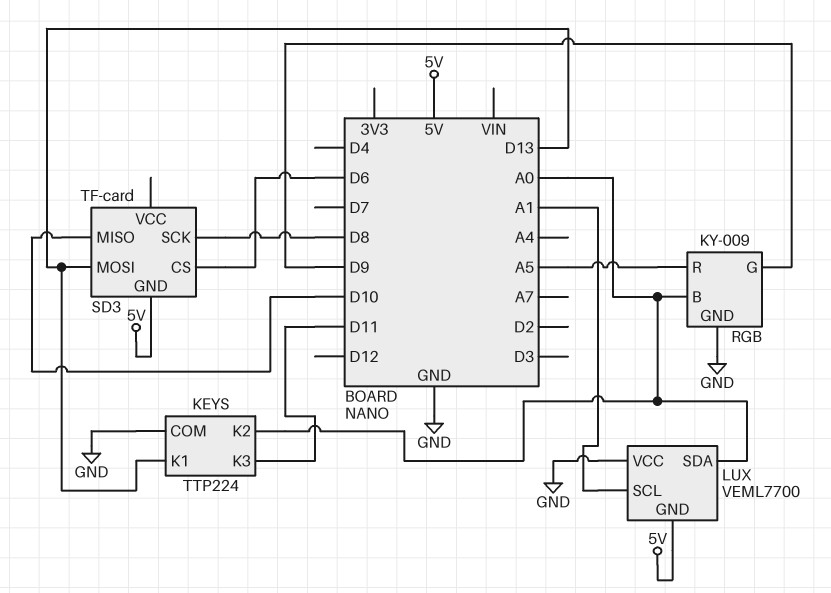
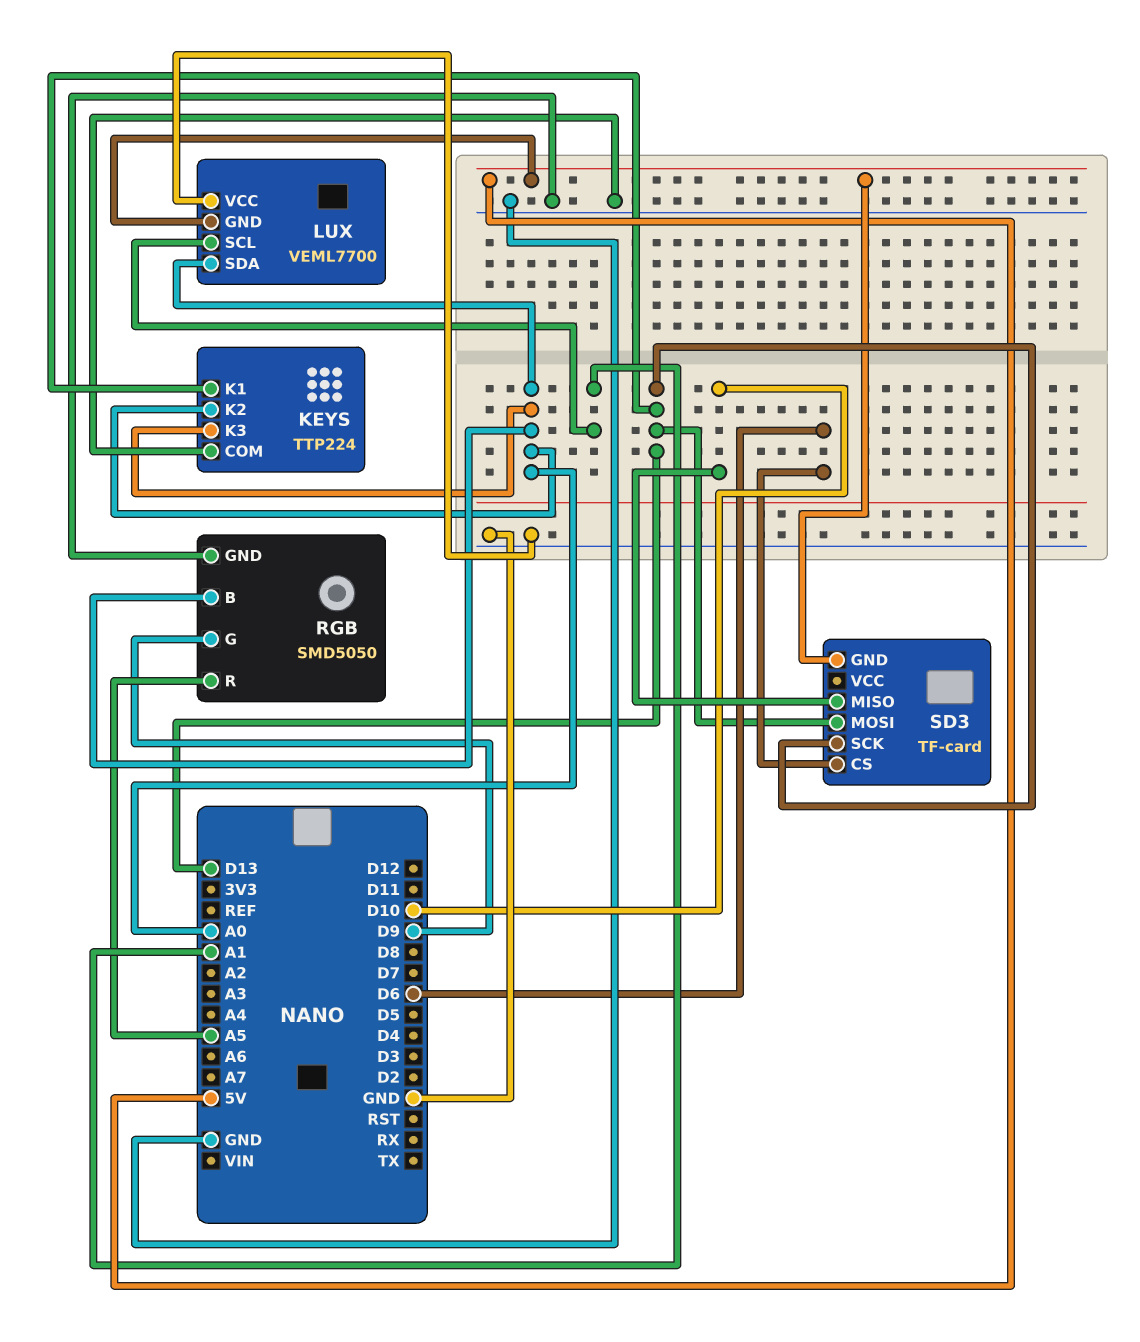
KEYS pin K3: D11 -> A0
RGB: KY-009 -> SMD5050
SD3 pin SCK: D8 -> D13

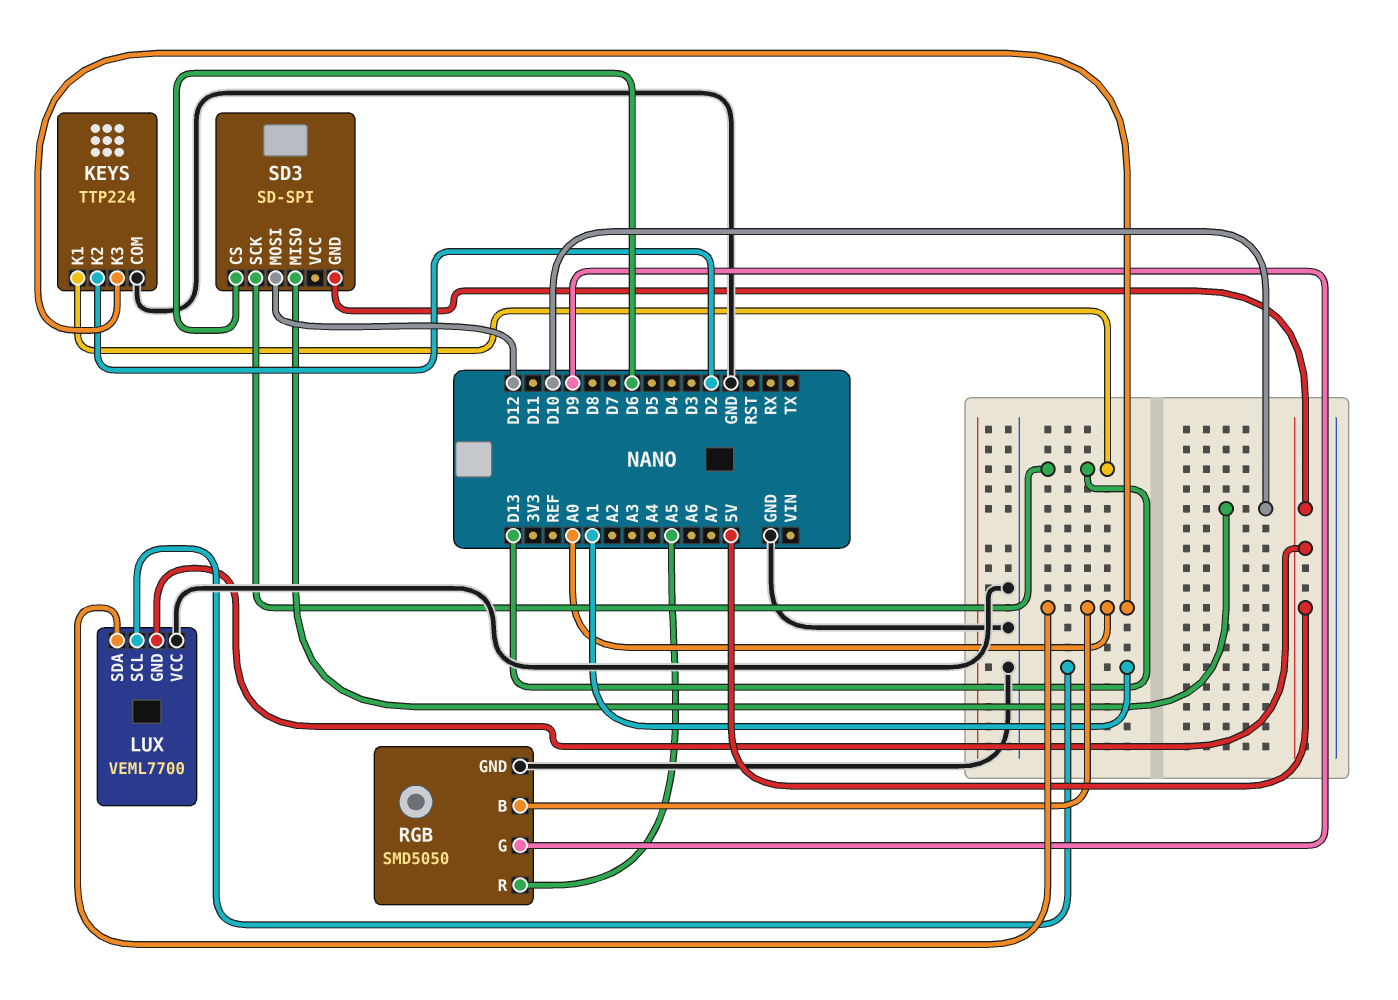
KEYS pin K2: A0 -> D2
SD3: TF-card -> SD-SPI
SD3 pin MOSI: D13 -> D12

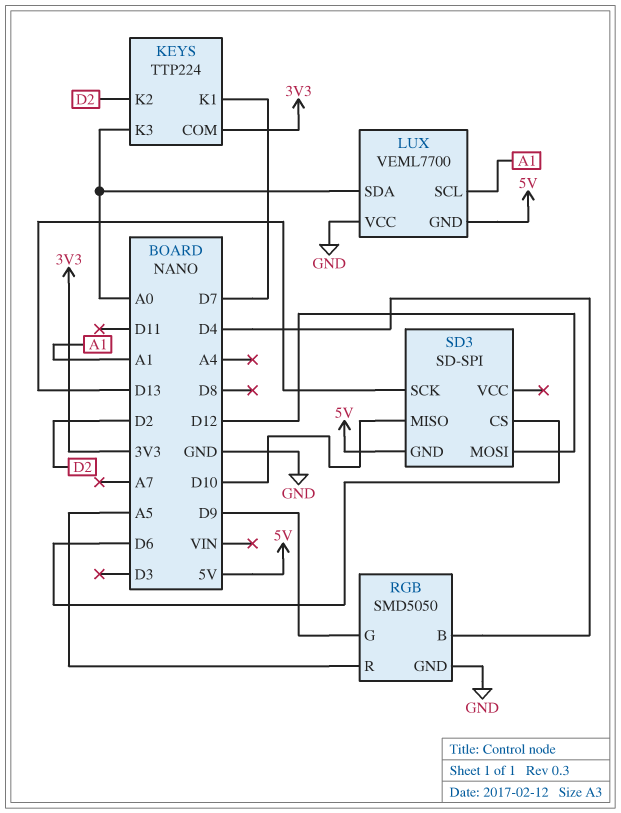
KEYS pin COM: GND -> 3V3
KEYS pin K1: D13 -> D7
RGB pin B: A0 -> D4

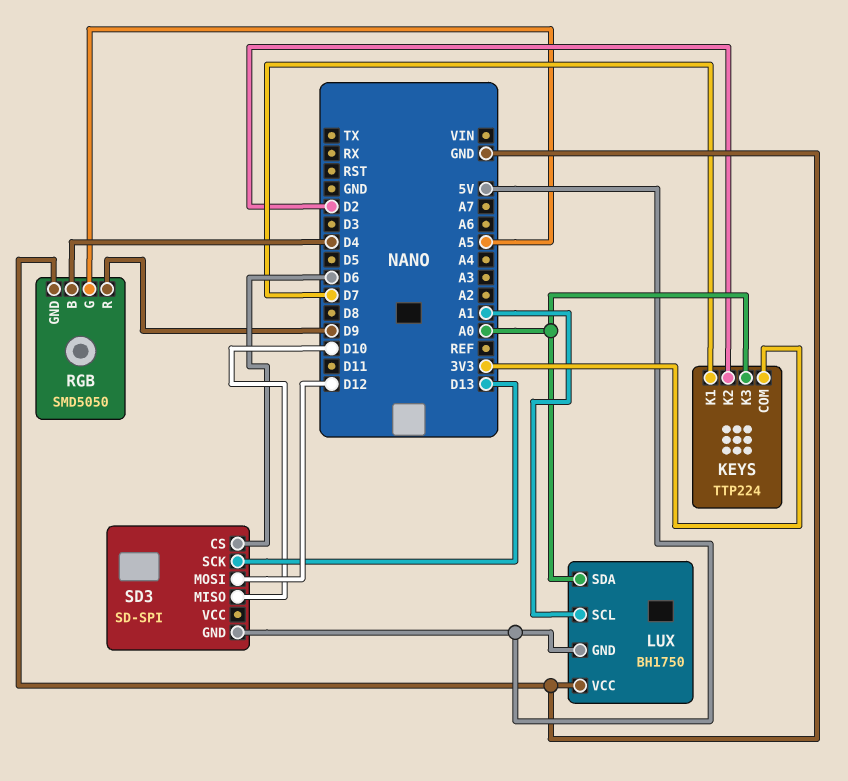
LUX: VEML7700 -> BH1750
RGB pin G: D9 -> A5
RGB pin R: A5 -> D9

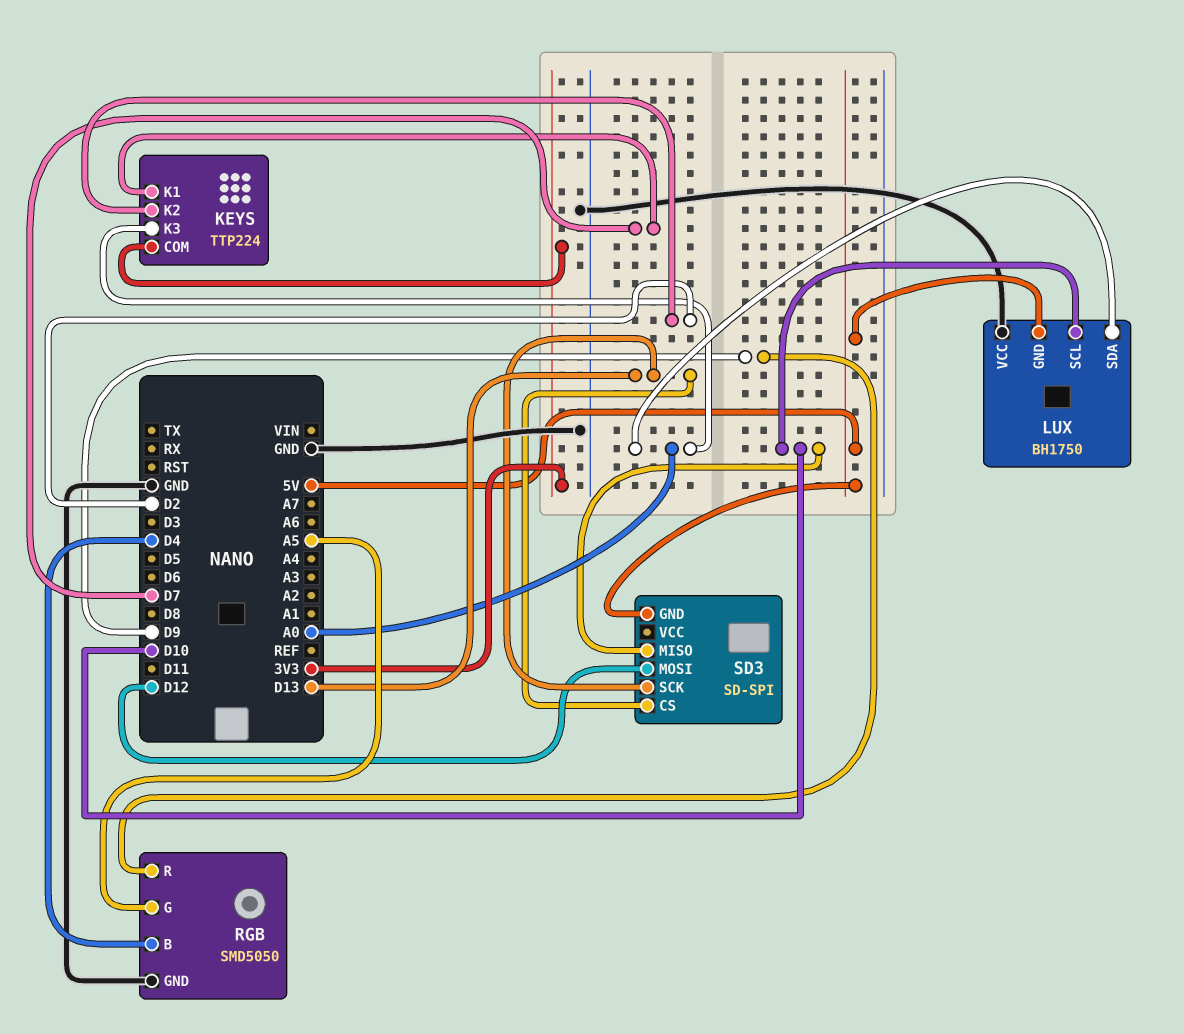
LUX pin SCL: A1 -> D10
SD3 pin CS: D6 -> D13

